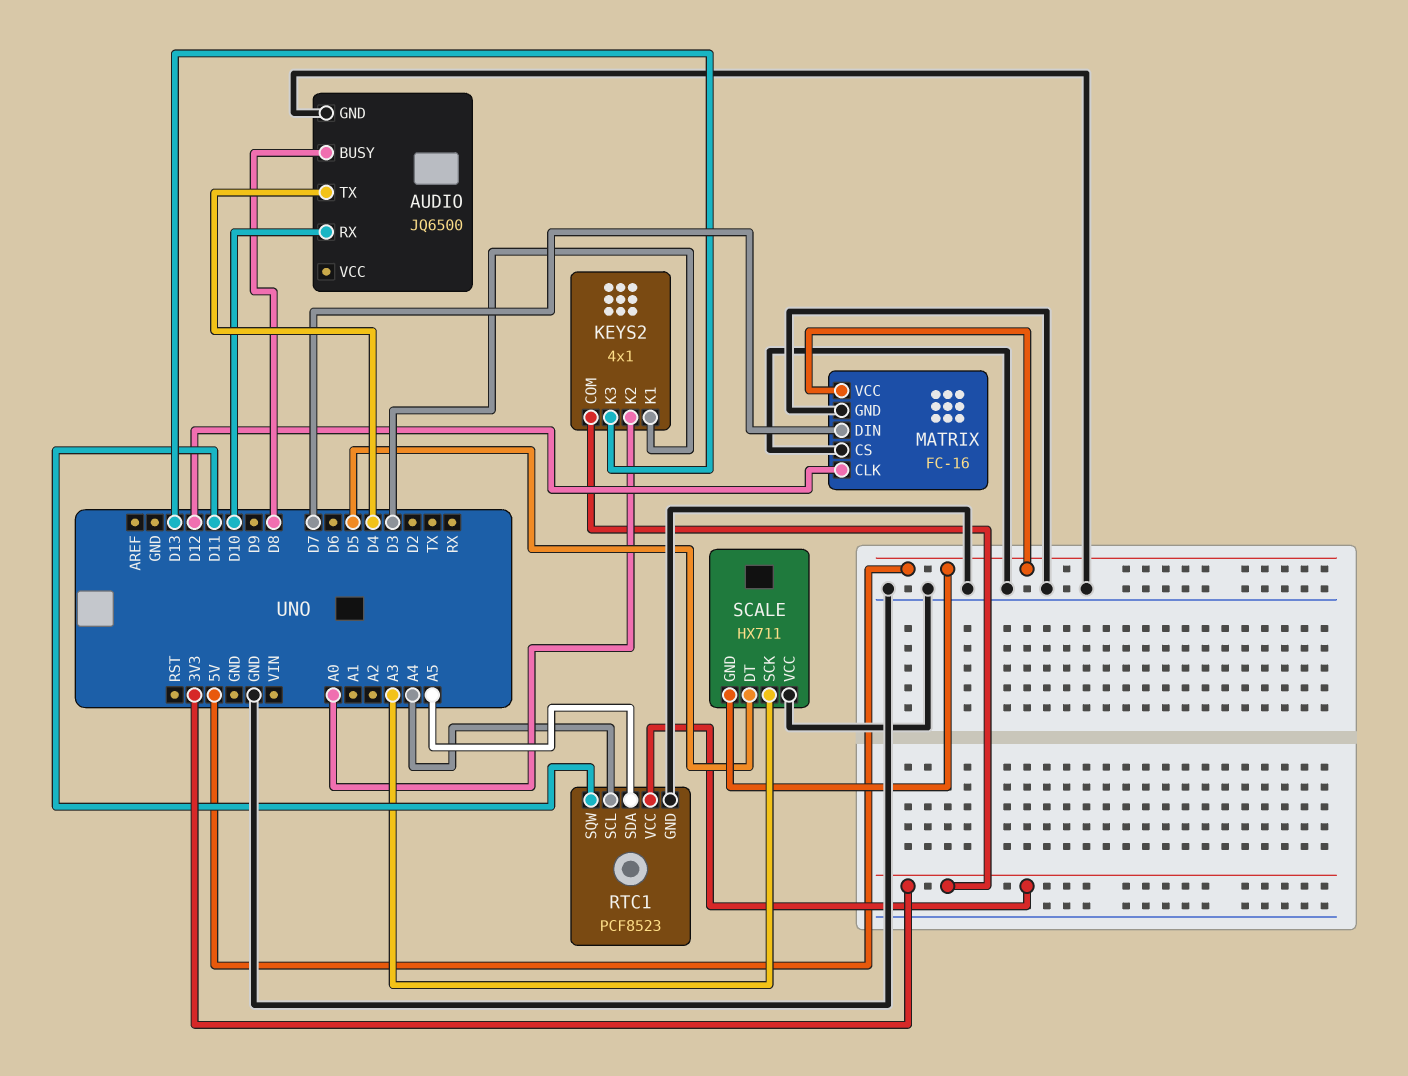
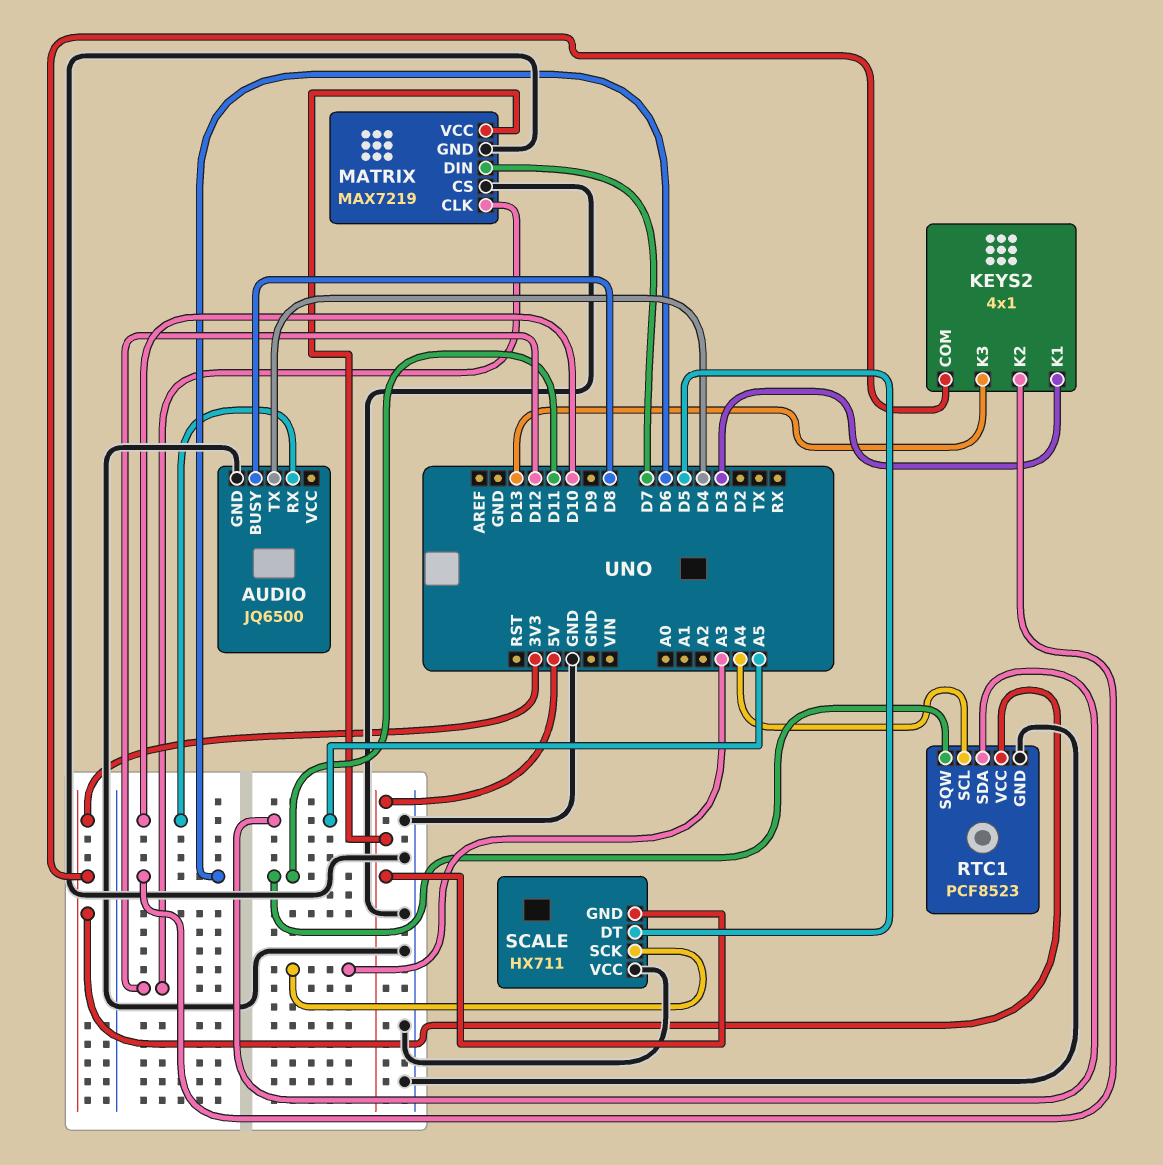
KEYS2 pin K2: A0 -> D6
MATRIX: FC-16 -> MAX7219

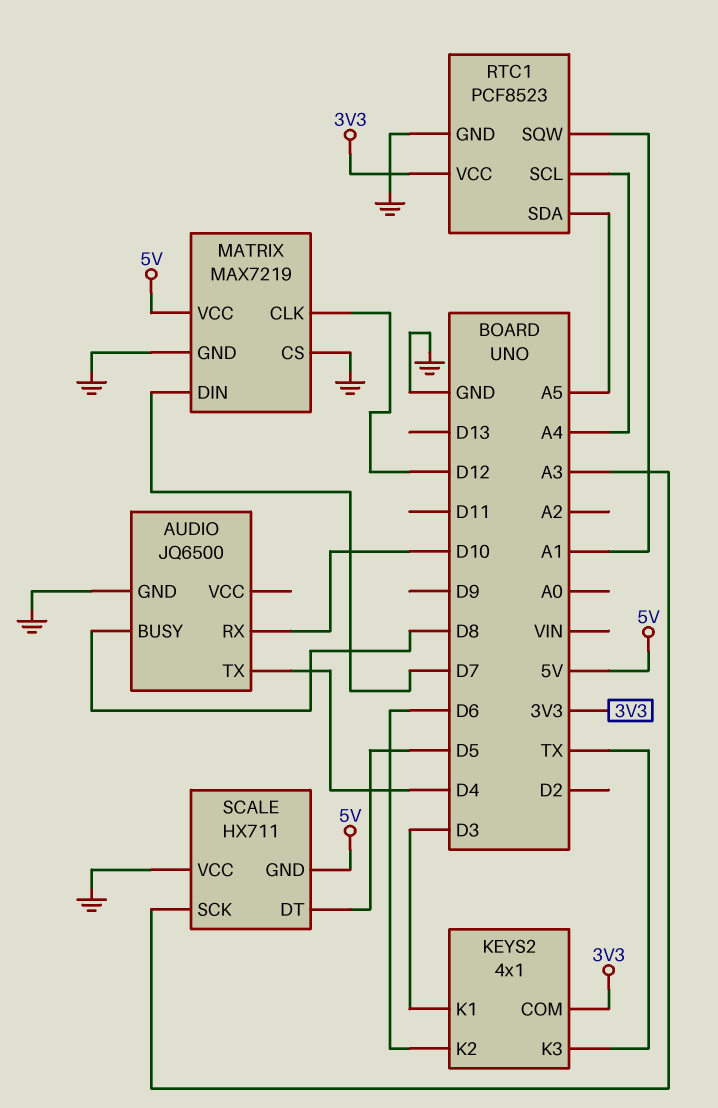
KEYS2 pin K3: D13 -> TX
RTC1 pin SQW: D11 -> A1

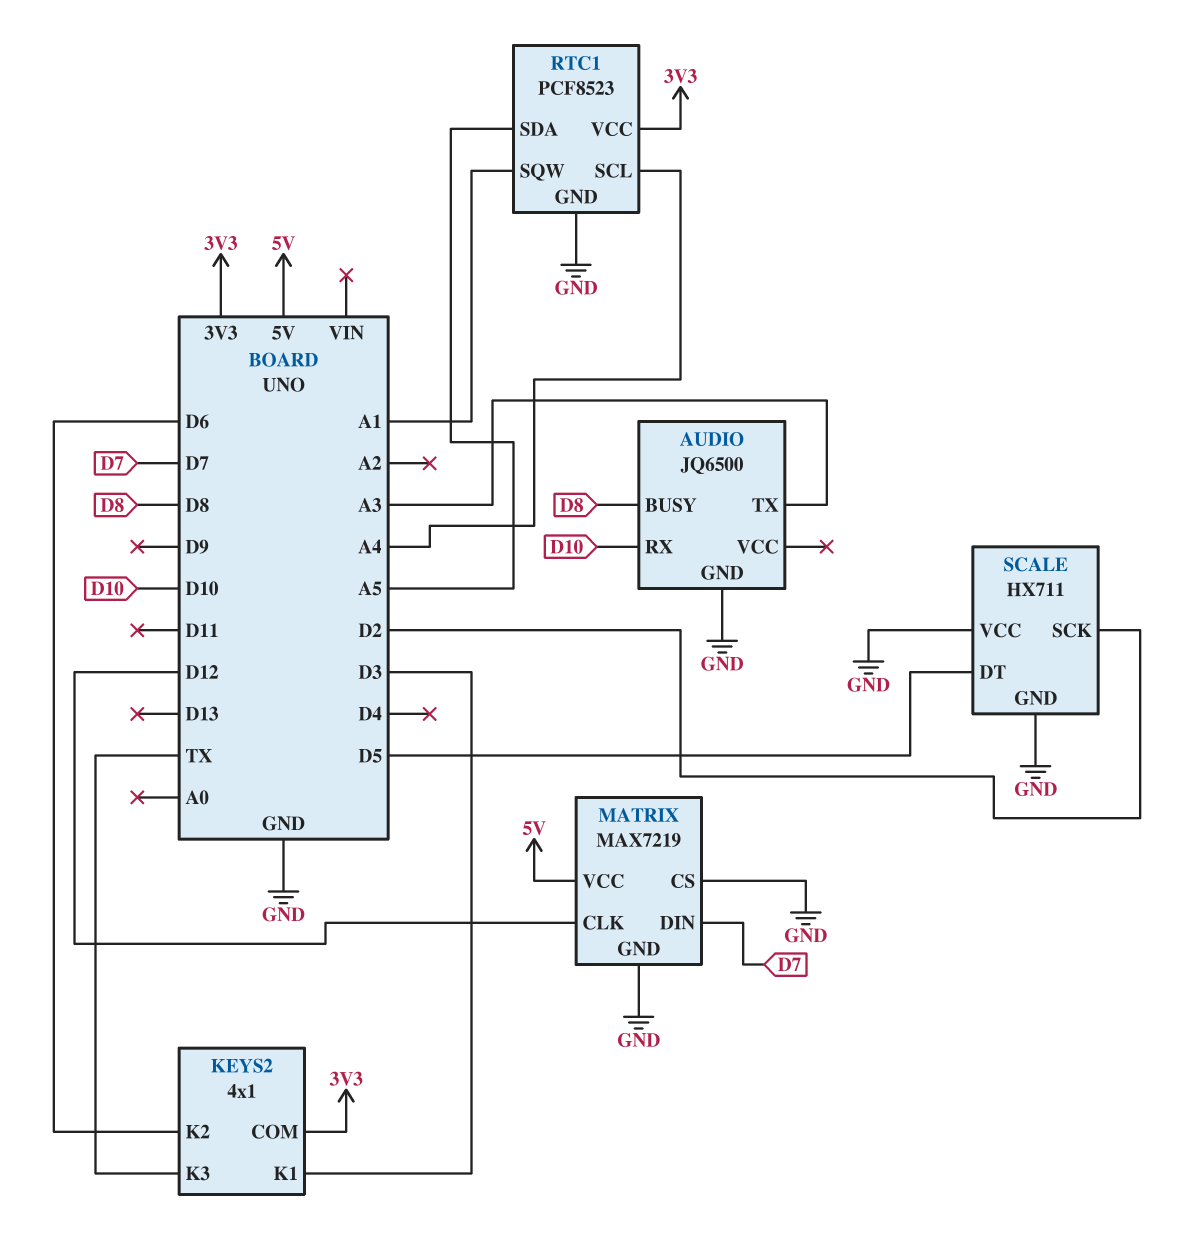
AUDIO pin TX: D4 -> A3
SCALE pin GND: 5V -> GND
SCALE pin SCK: A3 -> D2

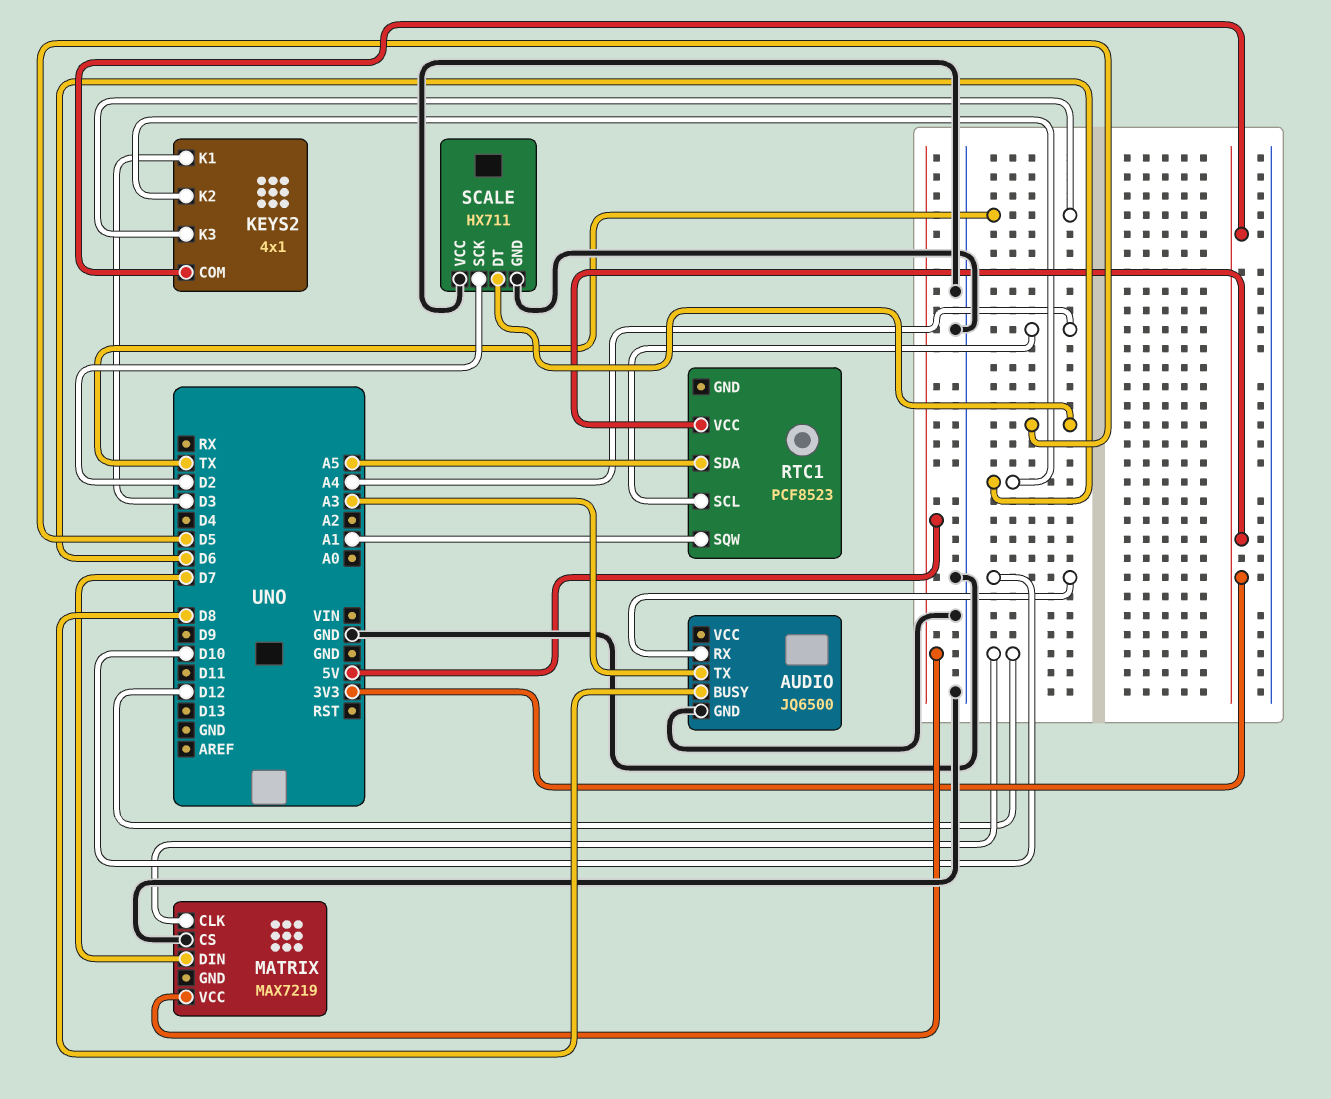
MATRIX pin GND: GND -> none
RTC1 pin GND: GND -> none

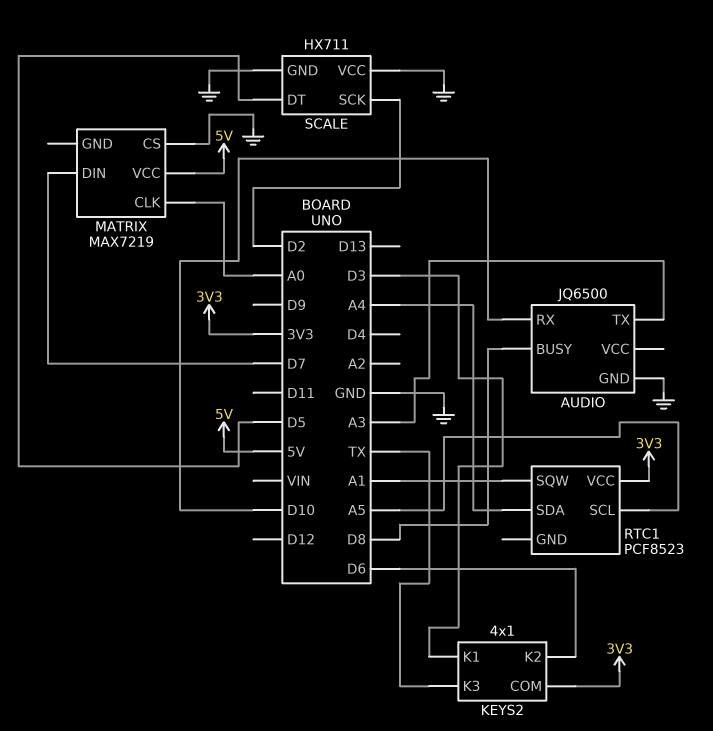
MATRIX pin CLK: D12 -> A0
RTC1 pin SCL: A4 -> A5
RTC1 pin SDA: A5 -> A4

